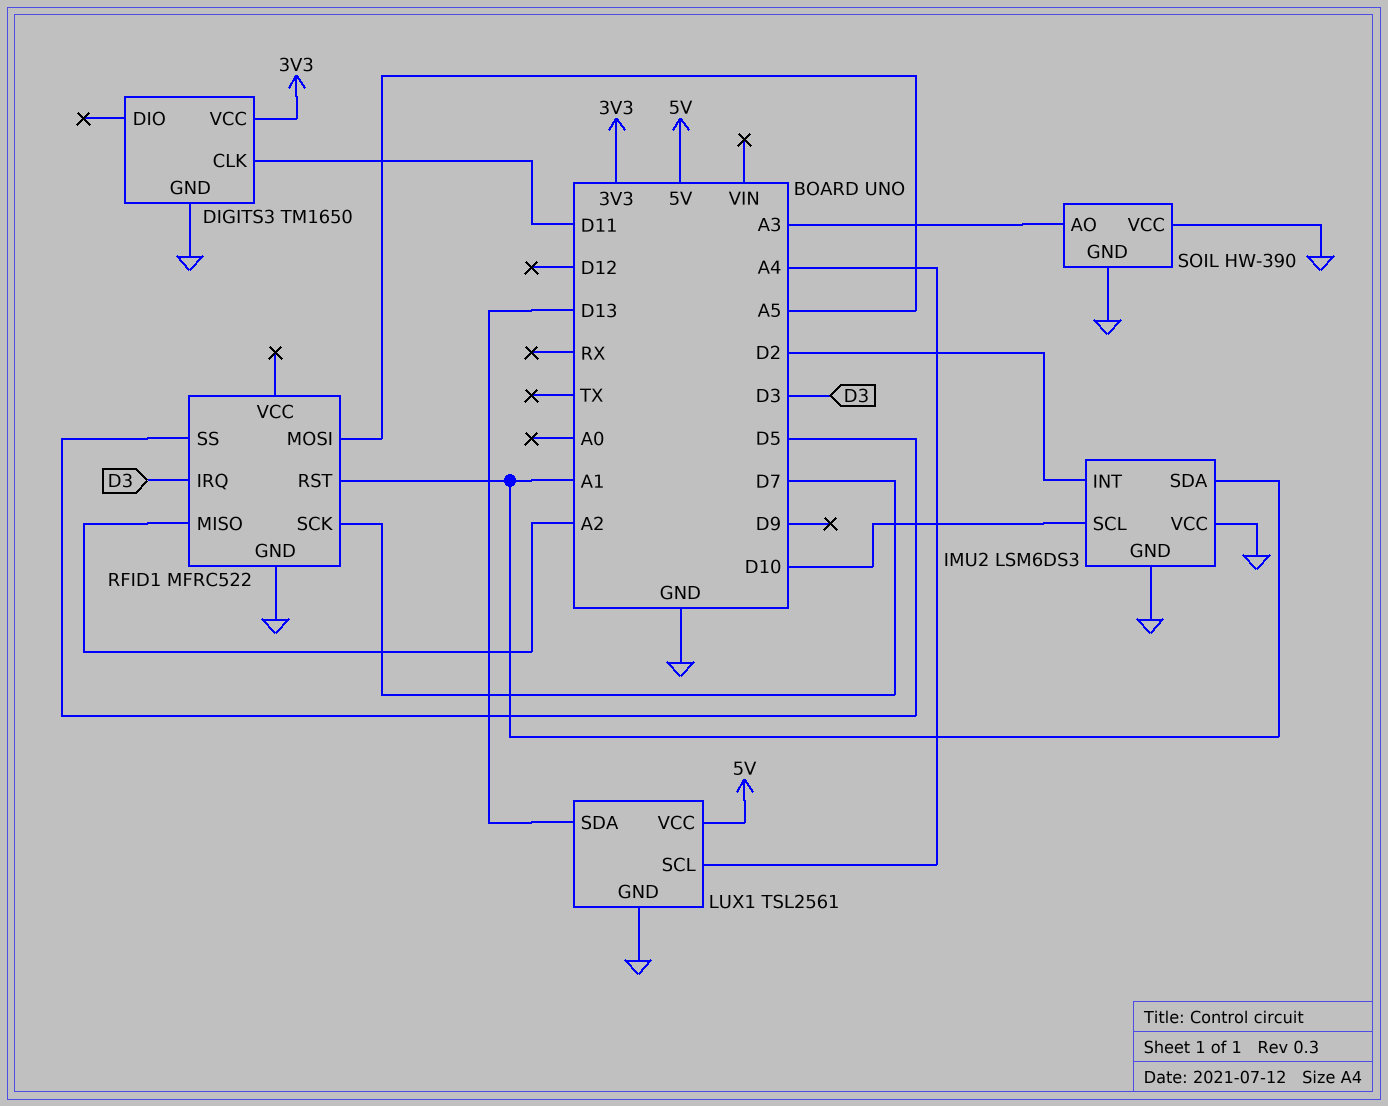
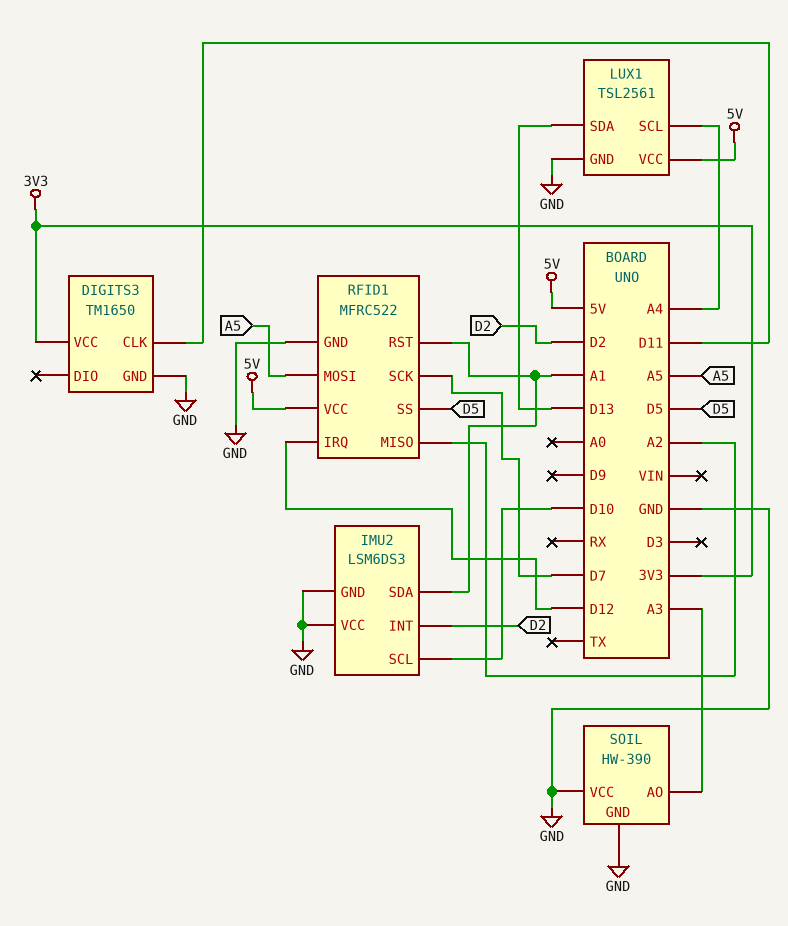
RFID1 pin IRQ: D3 -> D12
RFID1 pin VCC: none -> 5V

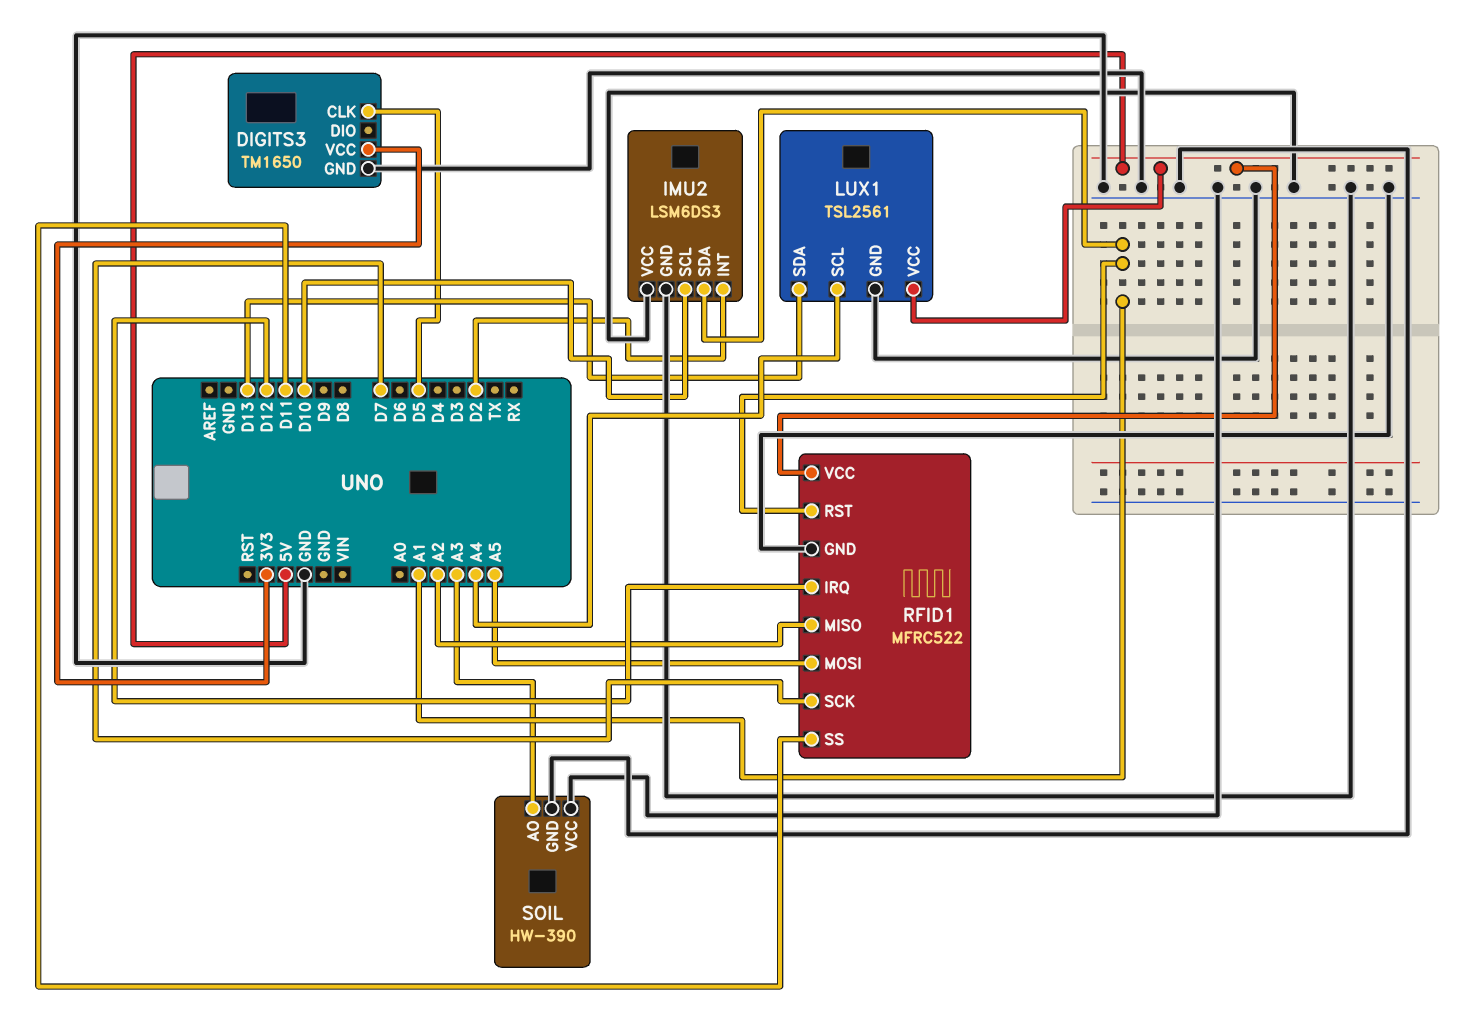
DIGITS3 pin CLK: D11 -> D5
RFID1 pin SS: D5 -> D11

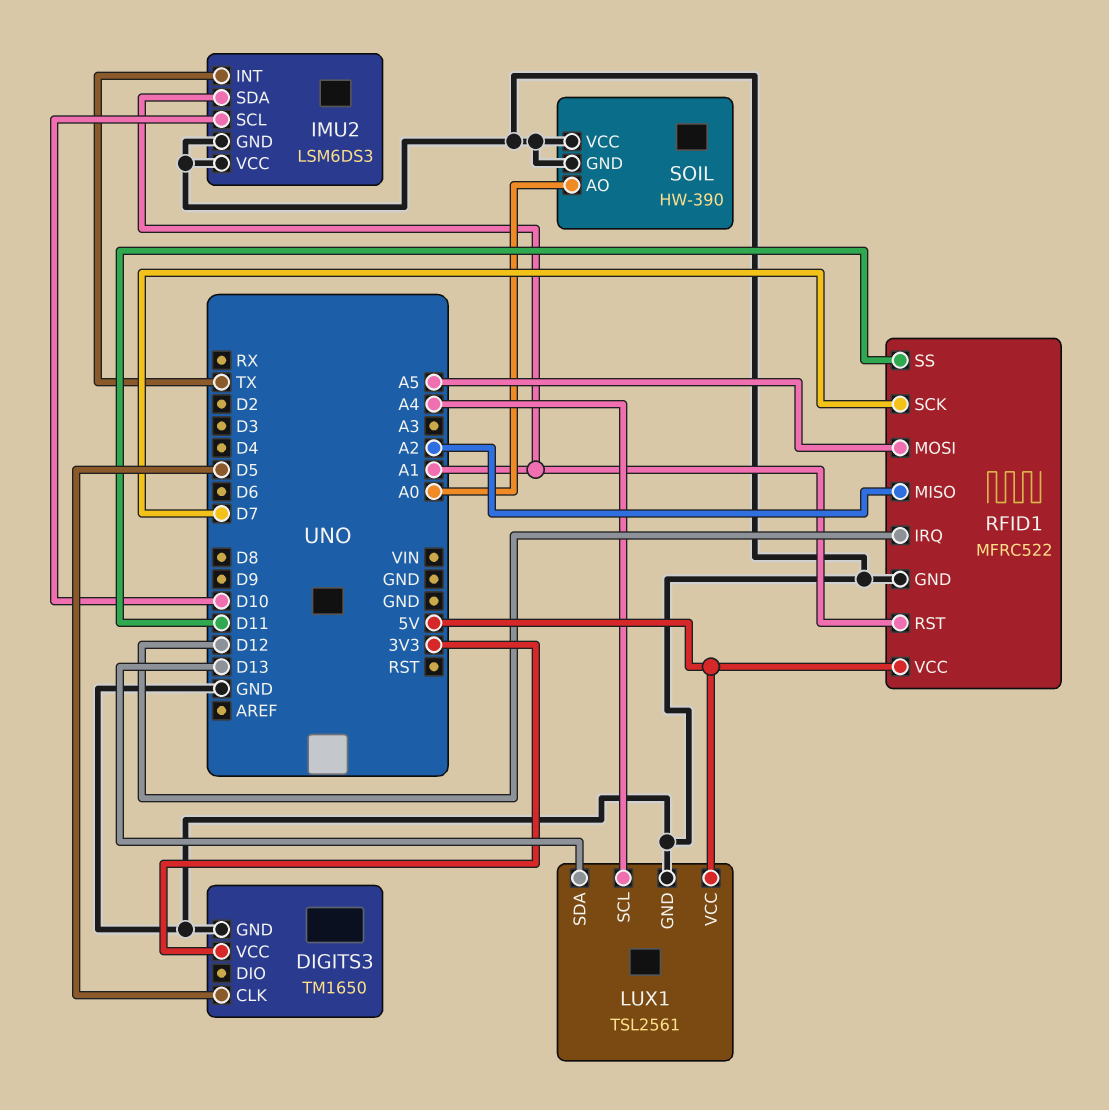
IMU2 pin INT: D2 -> TX
SOIL pin AO: A3 -> A0

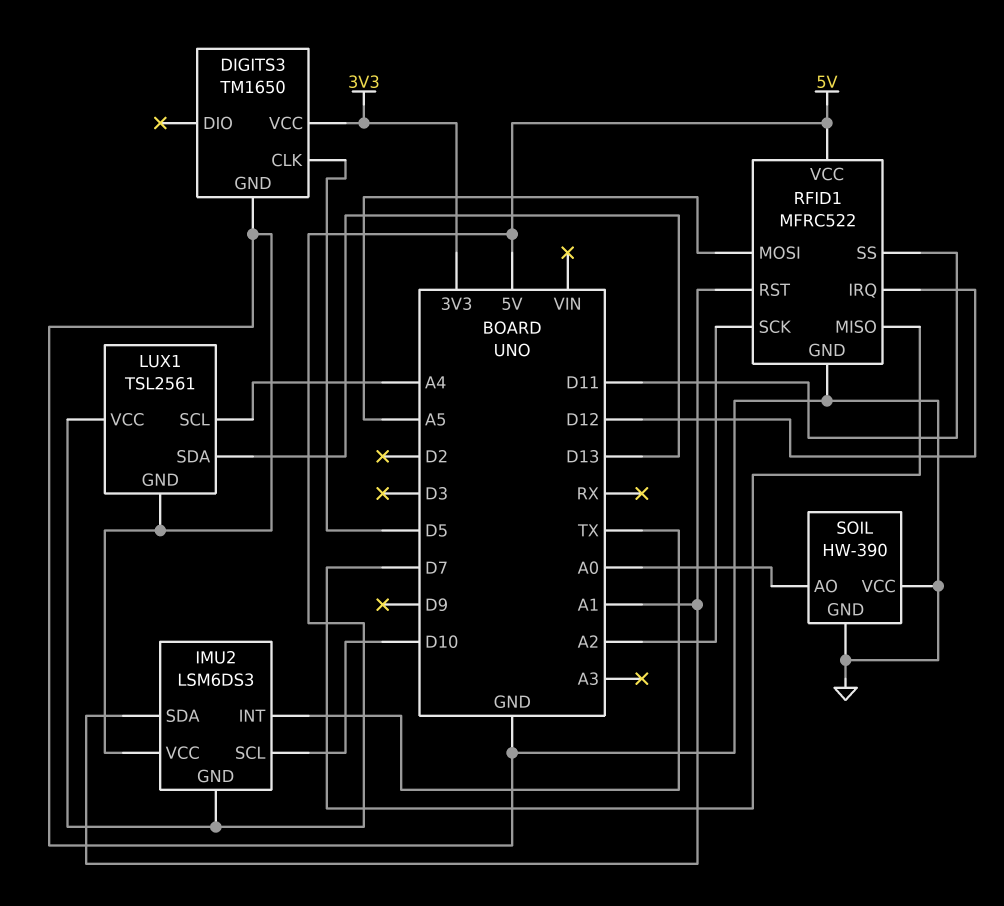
IMU2 pin GND: GND -> 5V
RFID1 pin MISO: A2 -> D7
RFID1 pin SCK: D7 -> A2

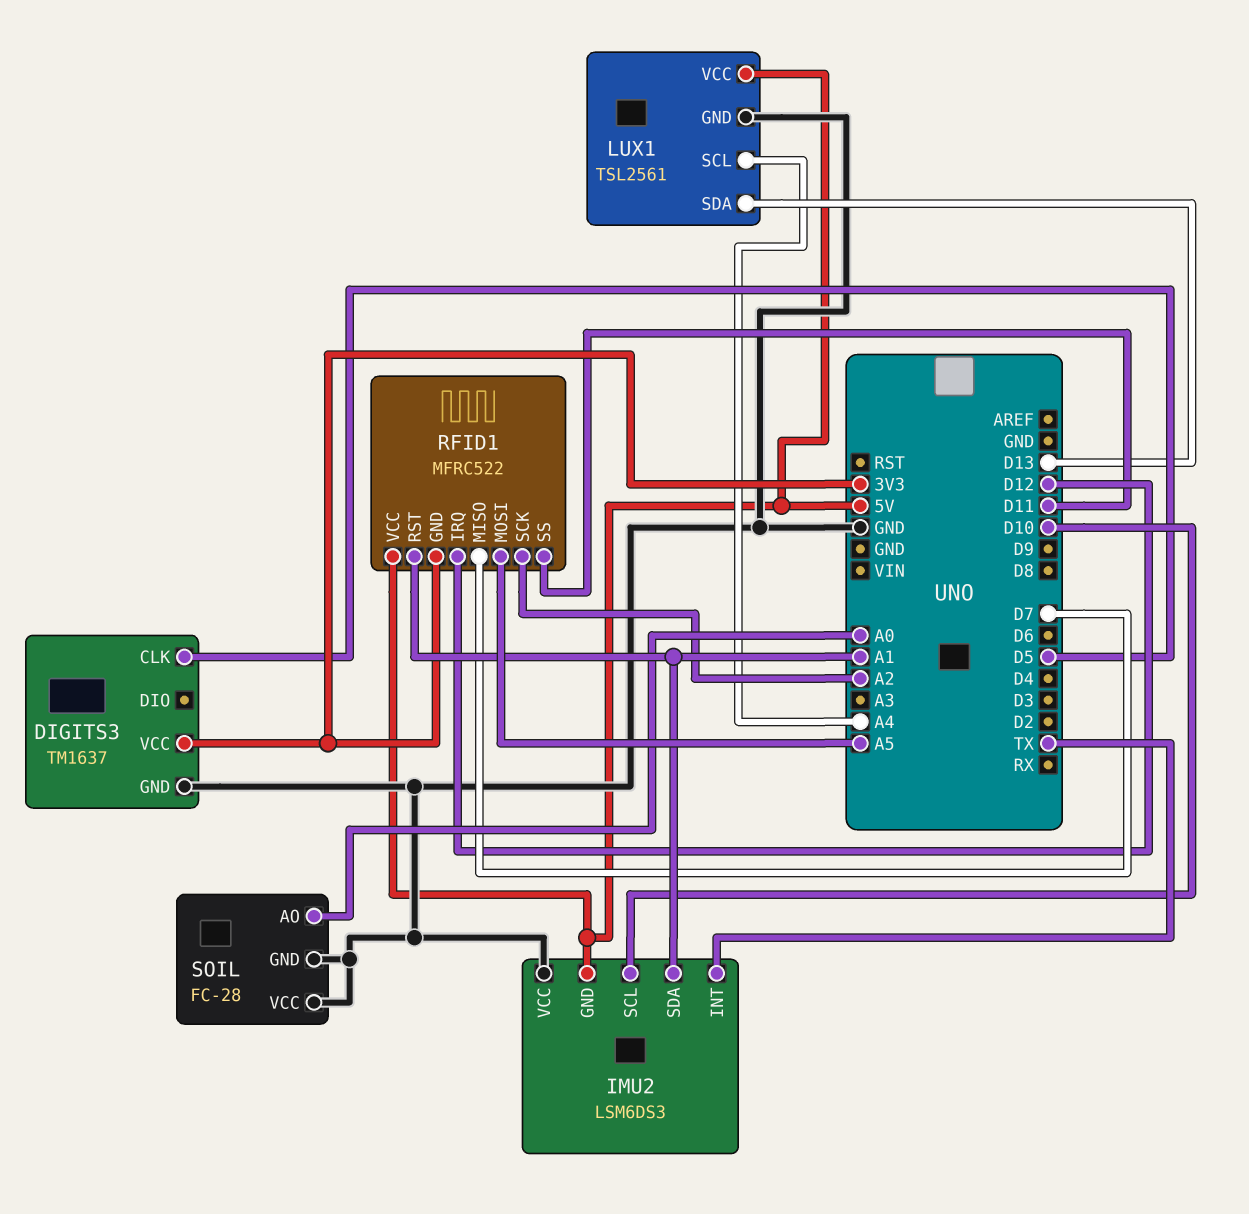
DIGITS3: TM1650 -> TM1637
RFID1 pin GND: GND -> 3V3
SOIL: HW-390 -> FC-28

